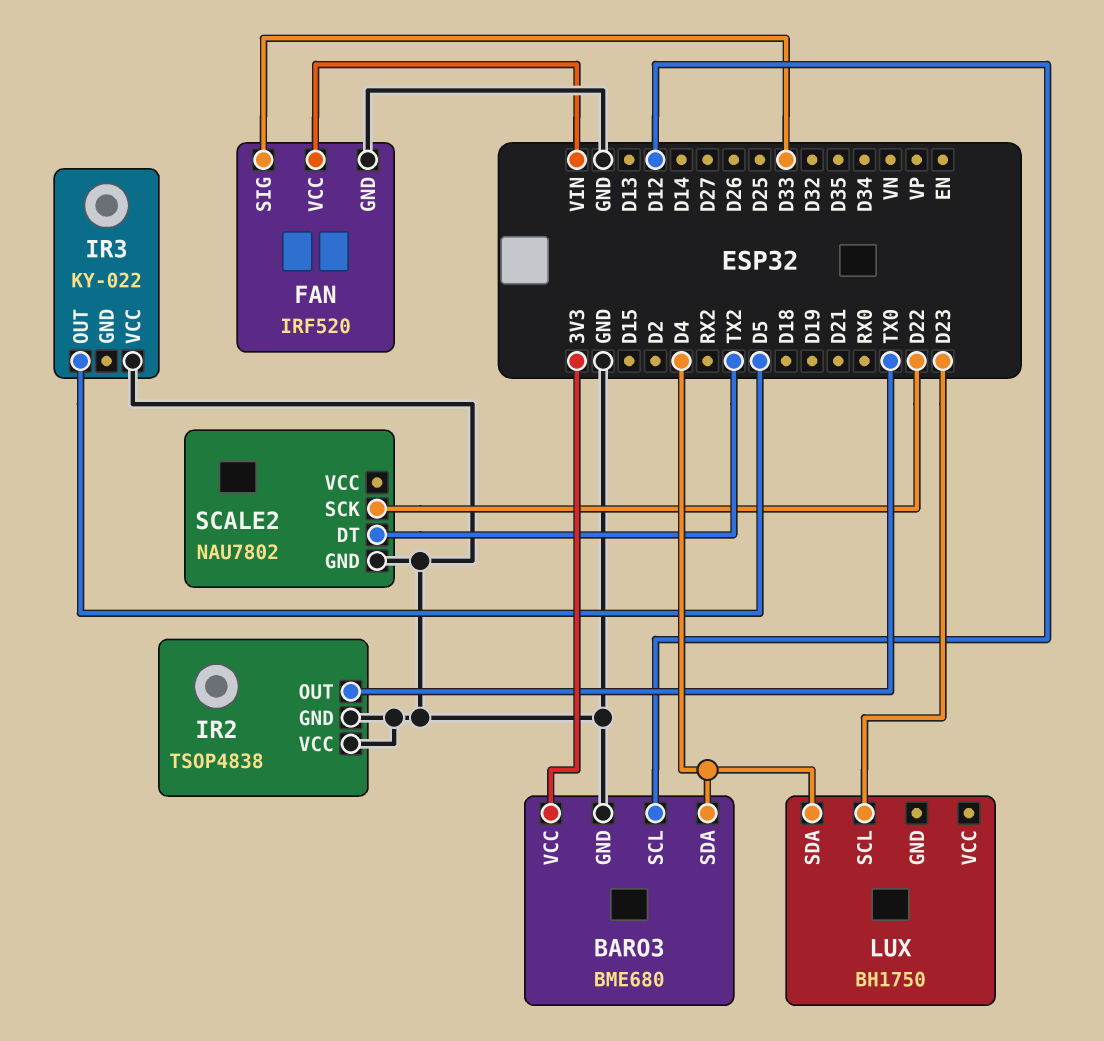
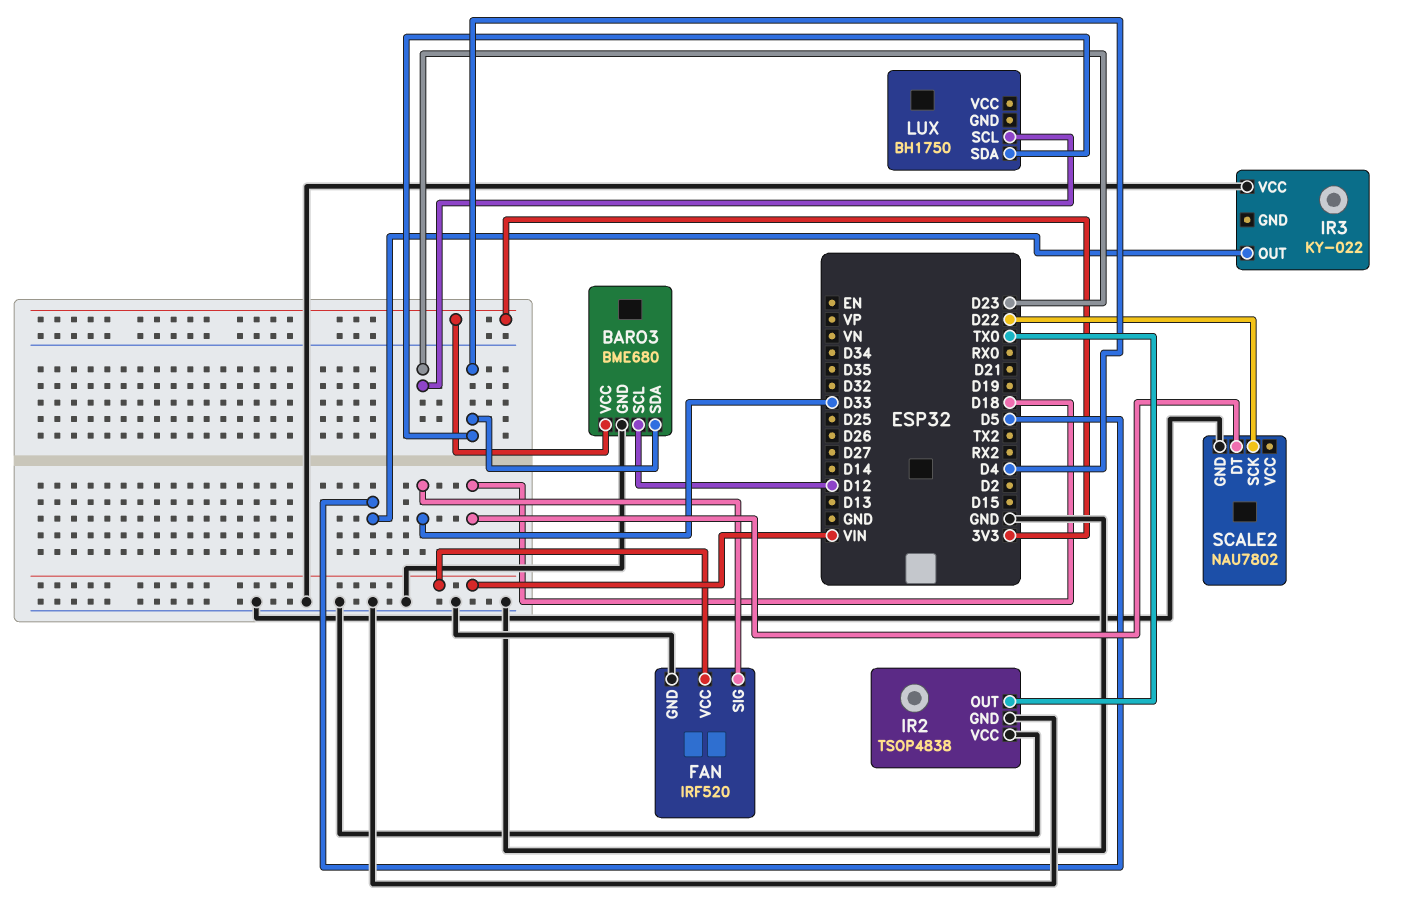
SCALE2 pin DT: TX2 -> D18

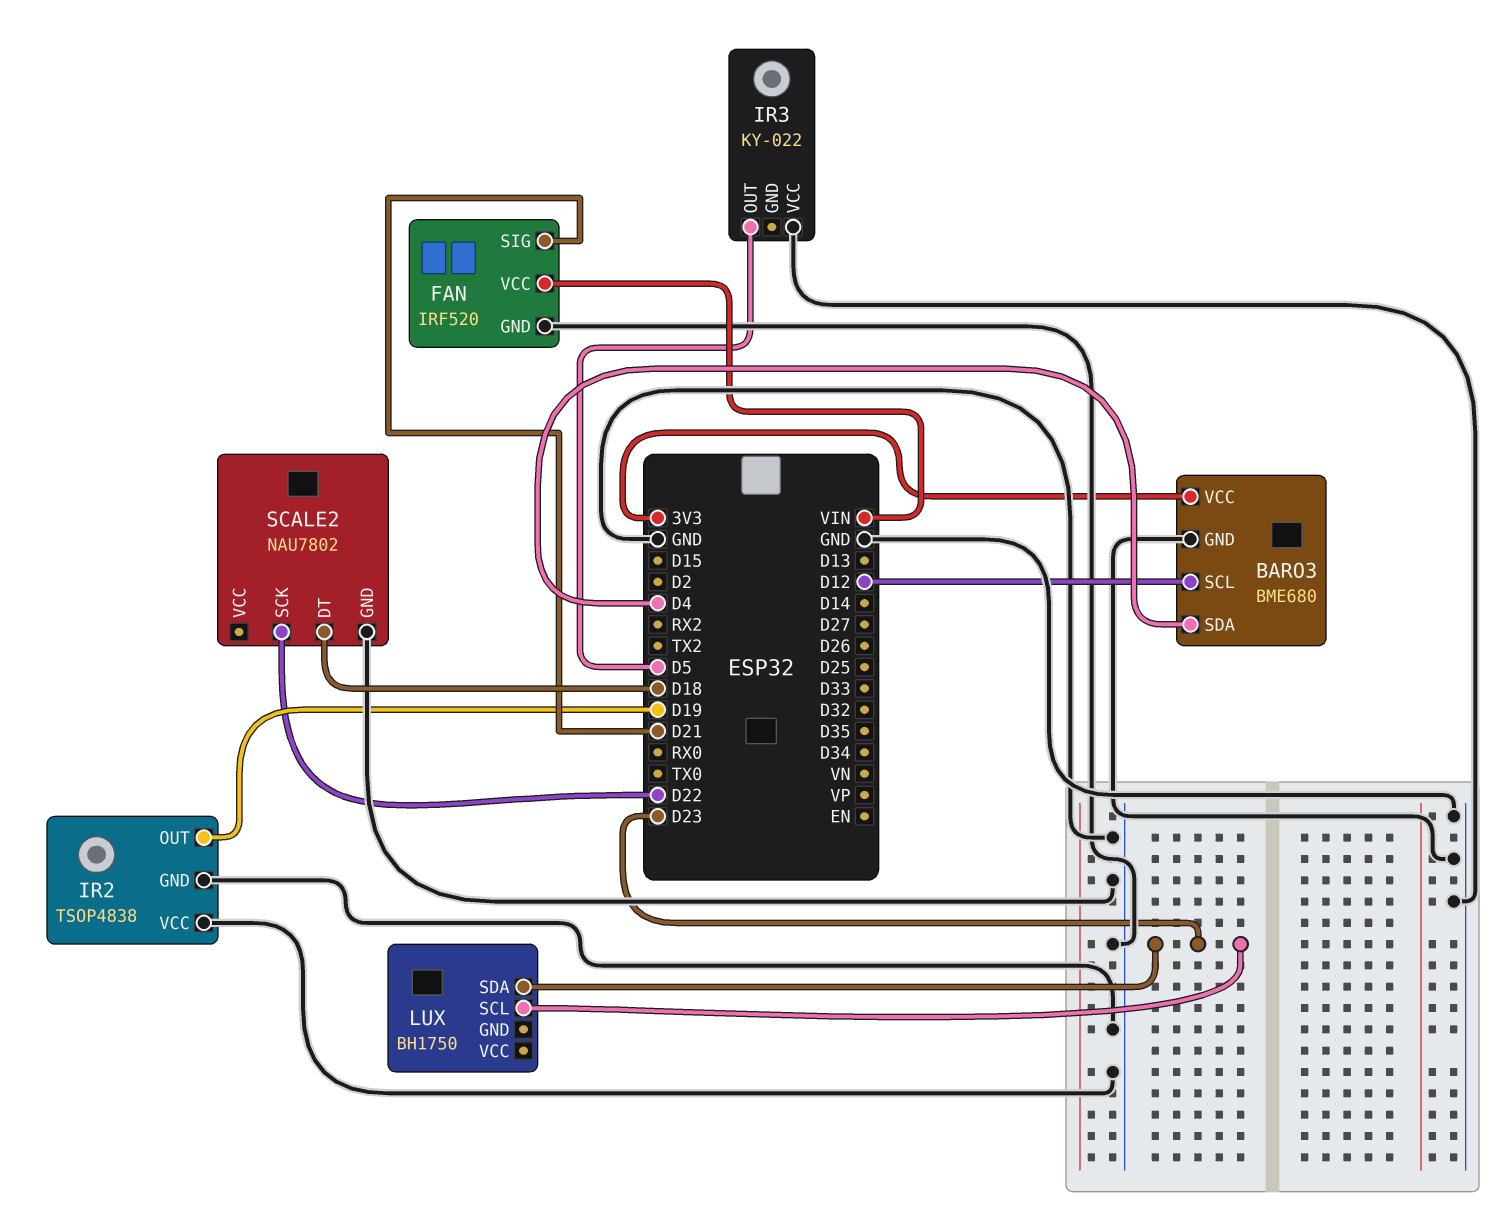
FAN pin SIG: D33 -> D21
IR2 pin OUT: TX0 -> D19
LUX pin SDA: D4 -> D23

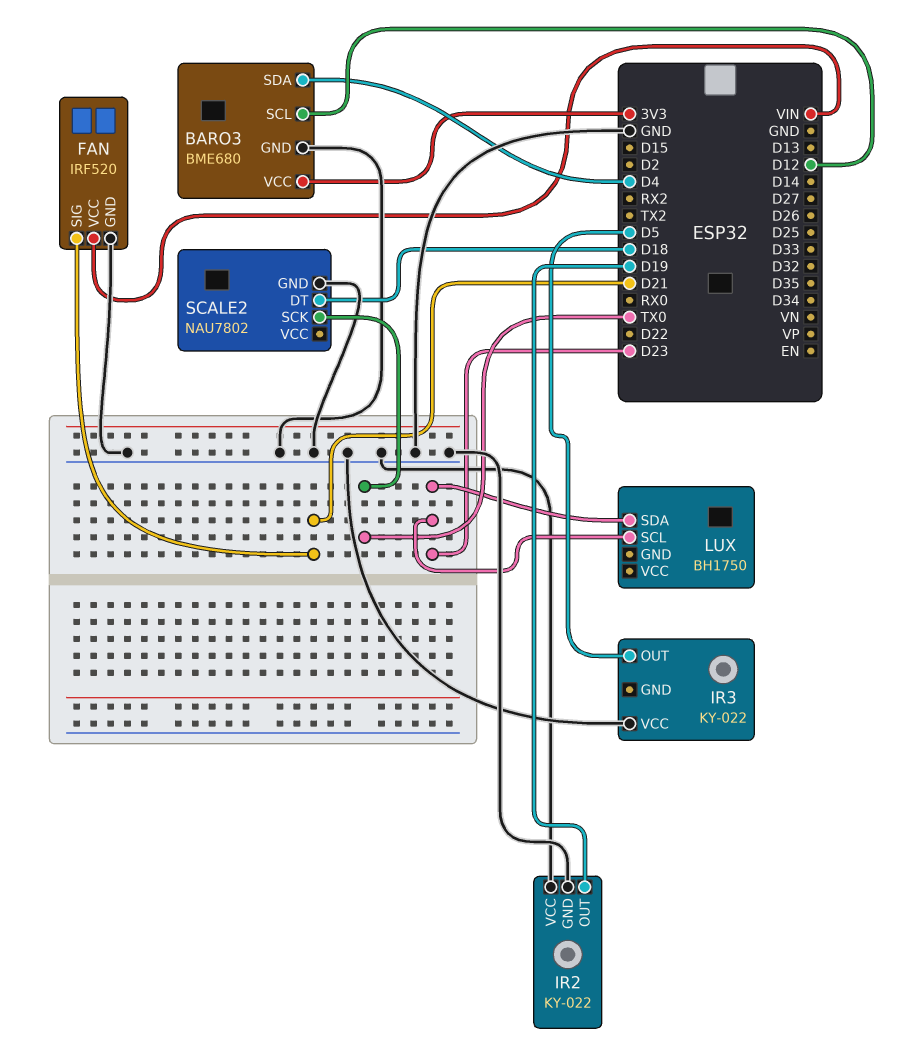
IR2: TSOP4838 -> KY-022
SCALE2 pin SCK: D22 -> TX0

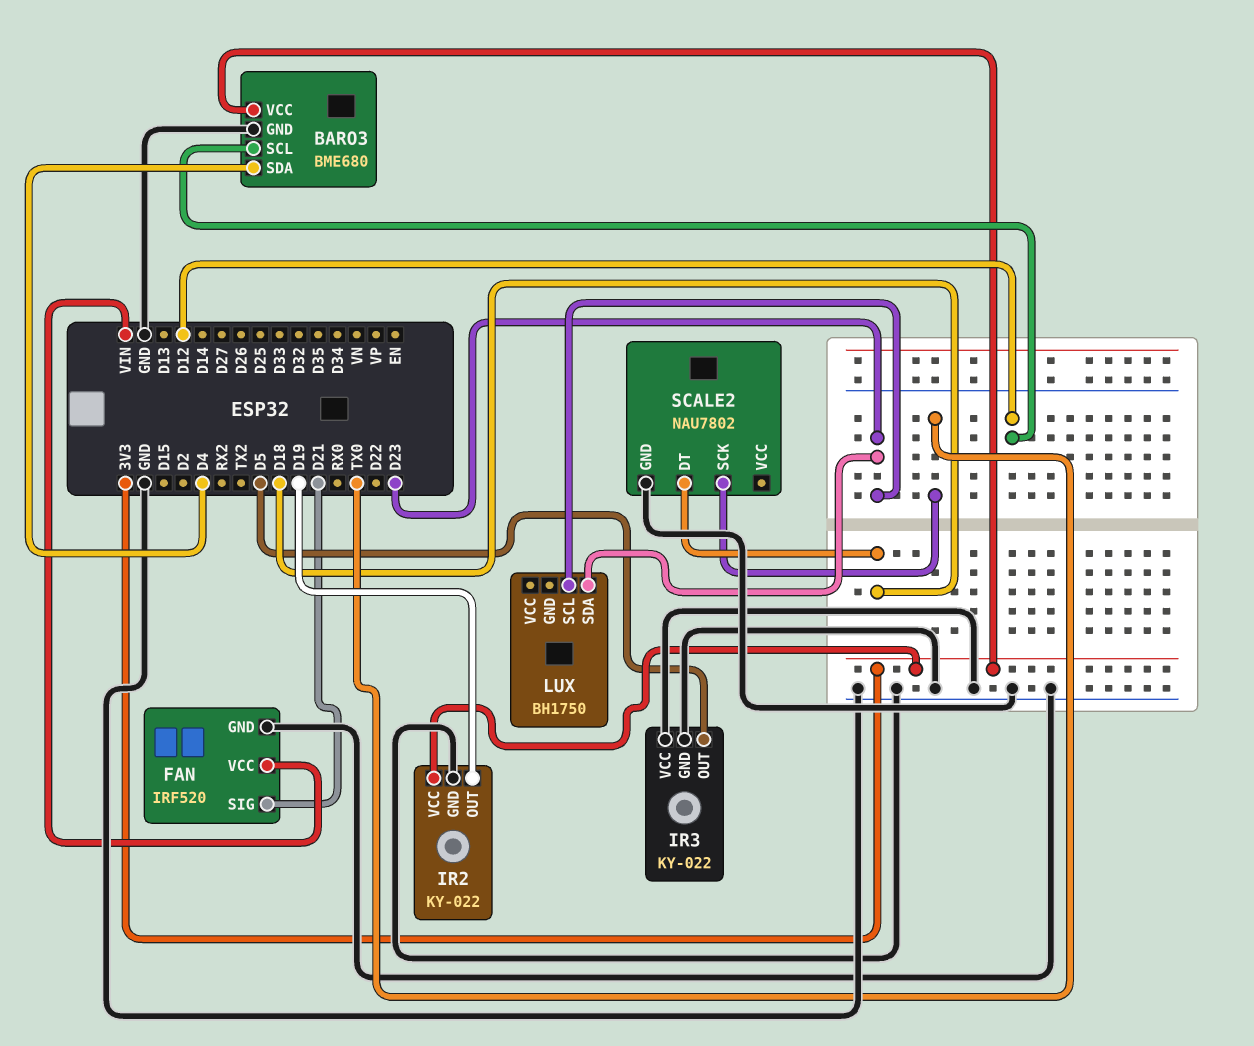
IR2 pin VCC: GND -> 3V3
IR3 pin GND: none -> GND

